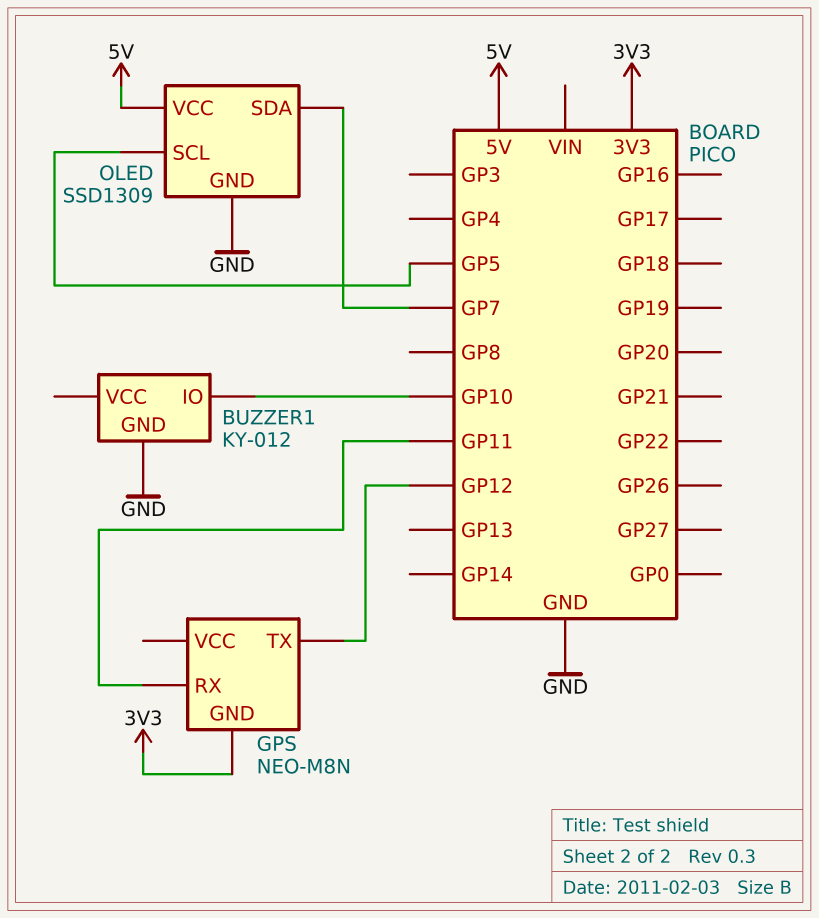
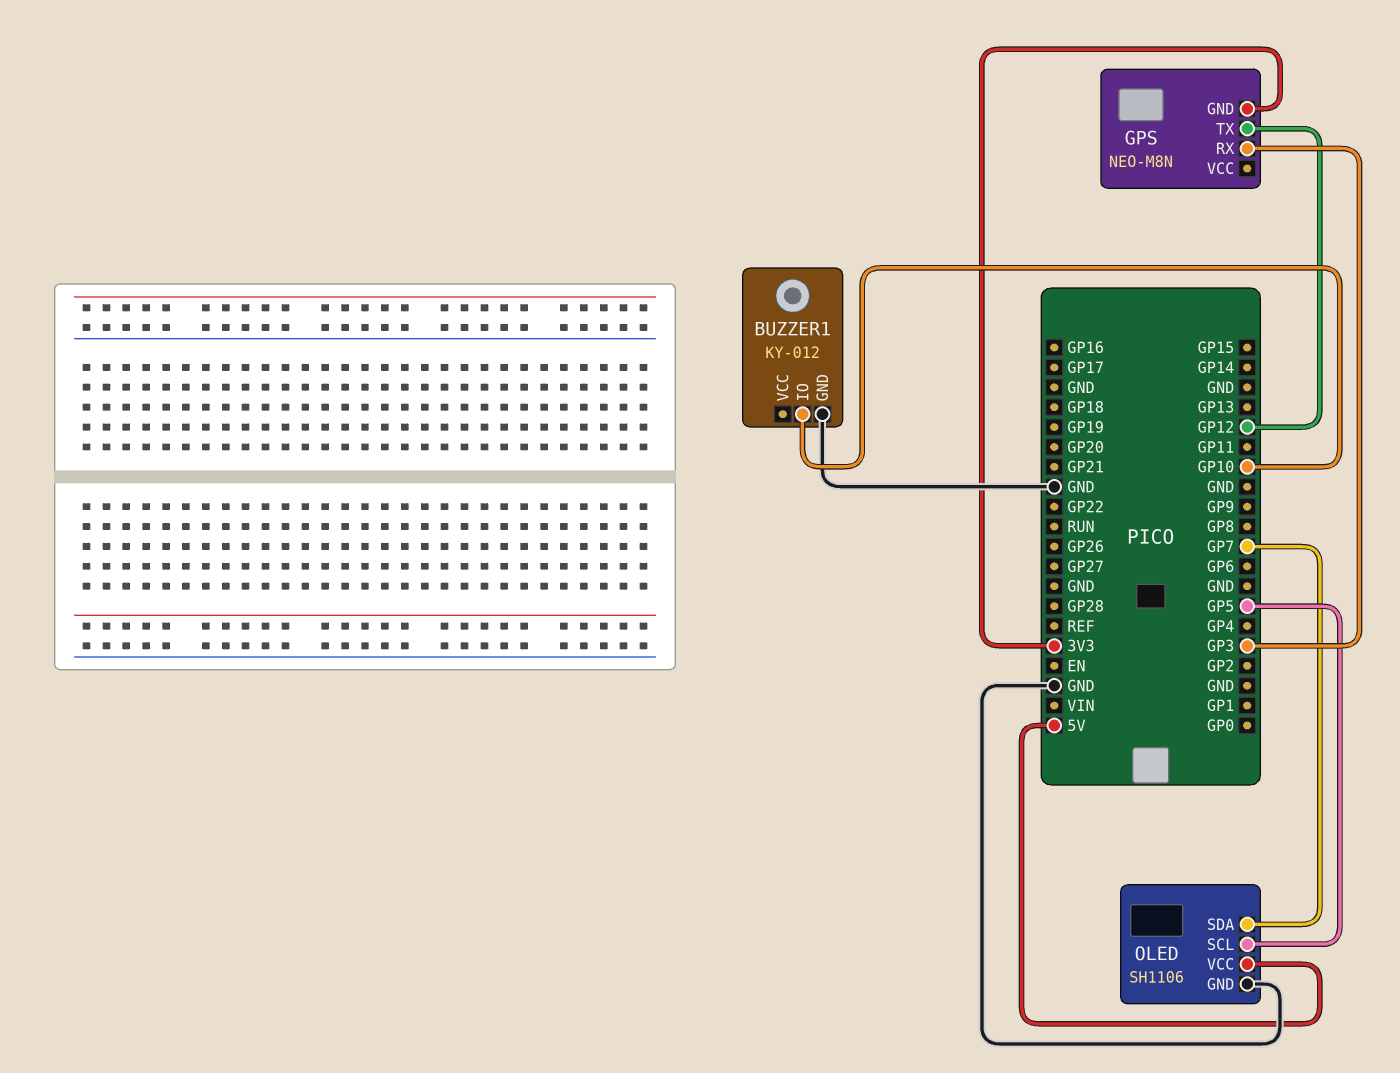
GPS pin RX: GP11 -> GP3
OLED: SSD1309 -> SH1106

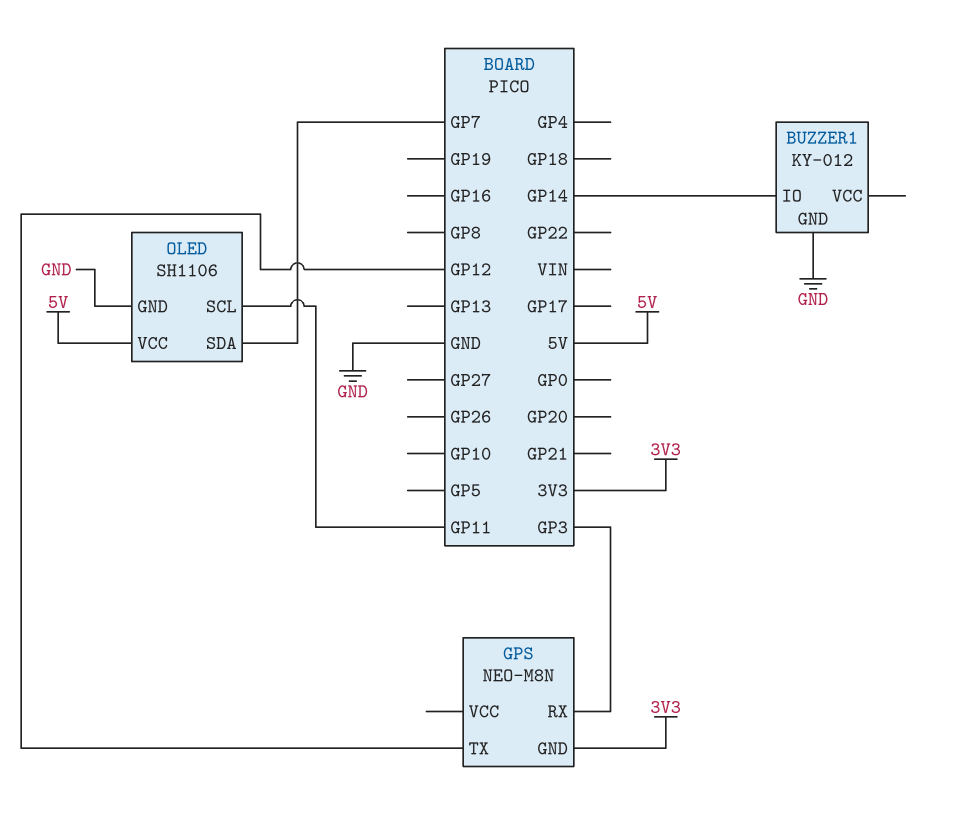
BUZZER1 pin IO: GP10 -> GP14
OLED pin SCL: GP5 -> GP11

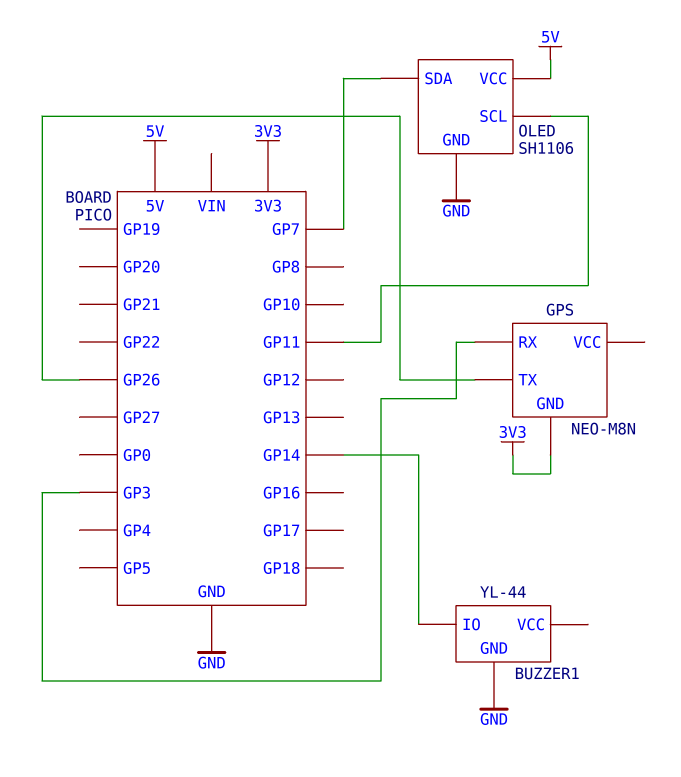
BUZZER1: KY-012 -> YL-44
GPS pin TX: GP12 -> GP26

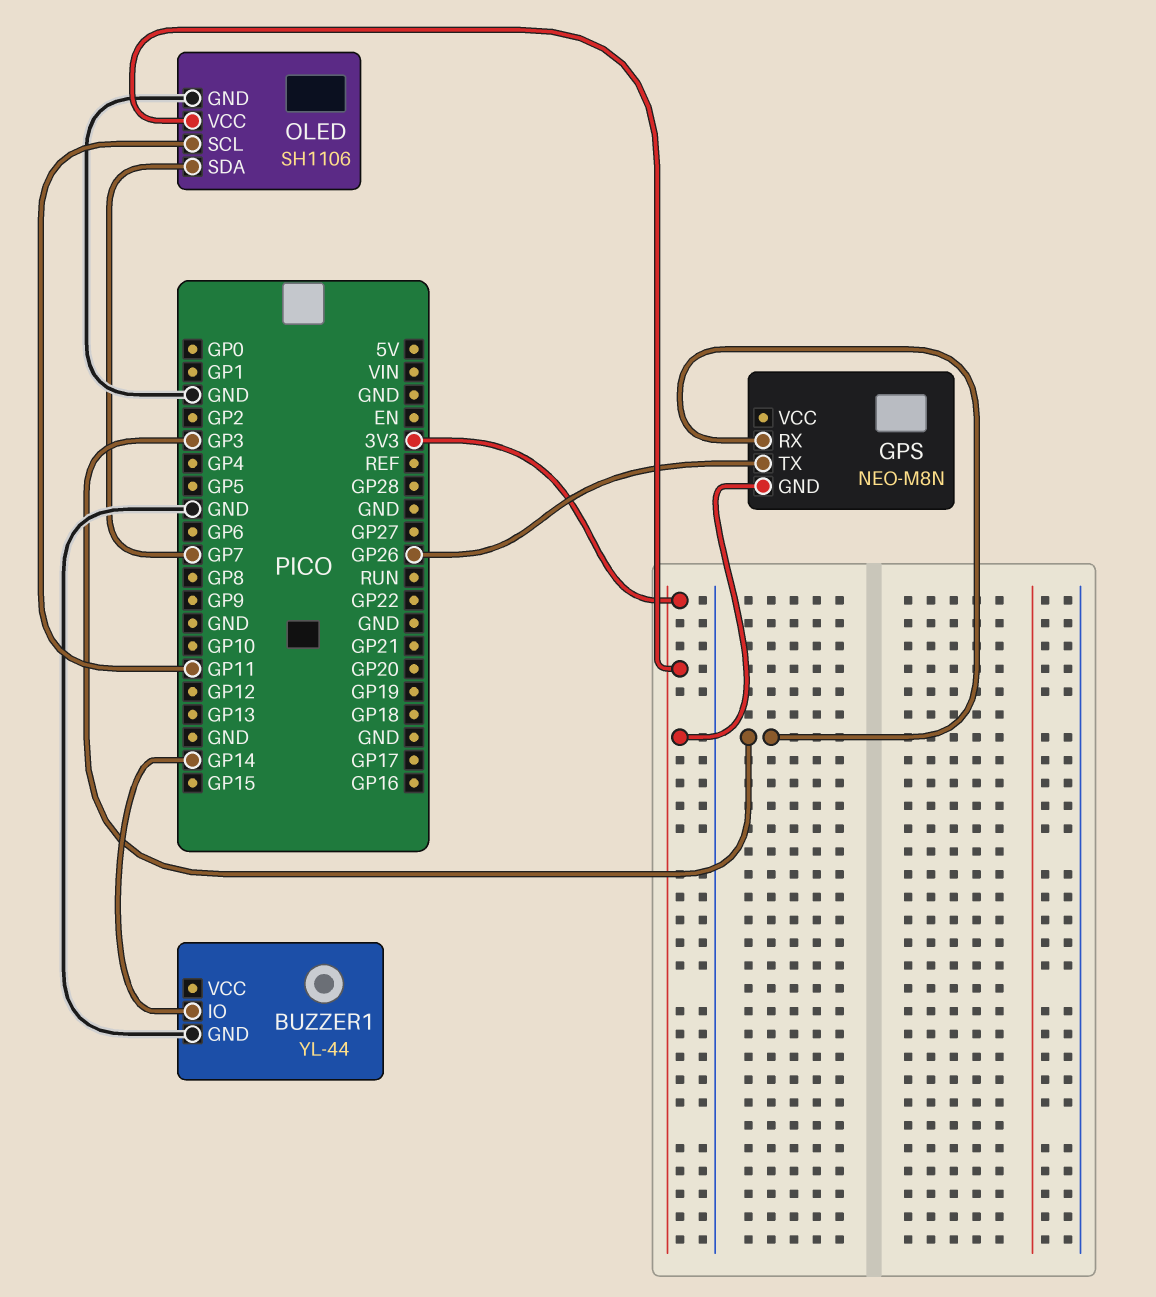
OLED pin VCC: 5V -> 3V3

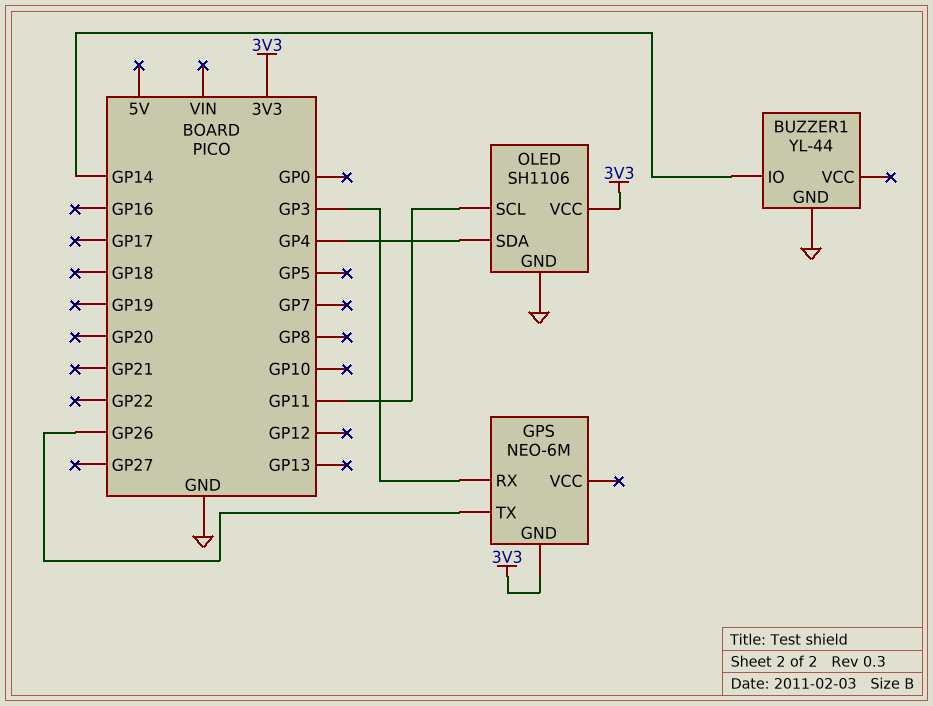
GPS: NEO-M8N -> NEO-6M
OLED pin SDA: GP7 -> GP4

